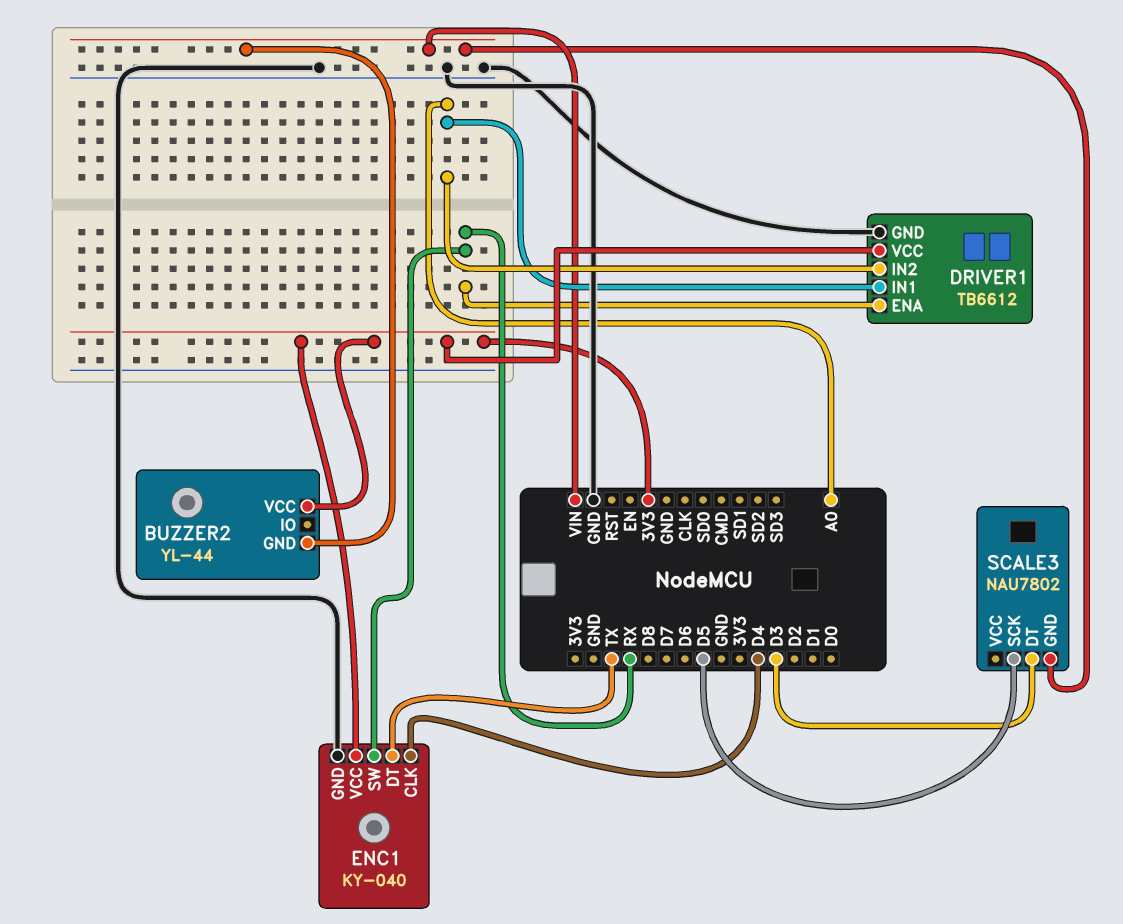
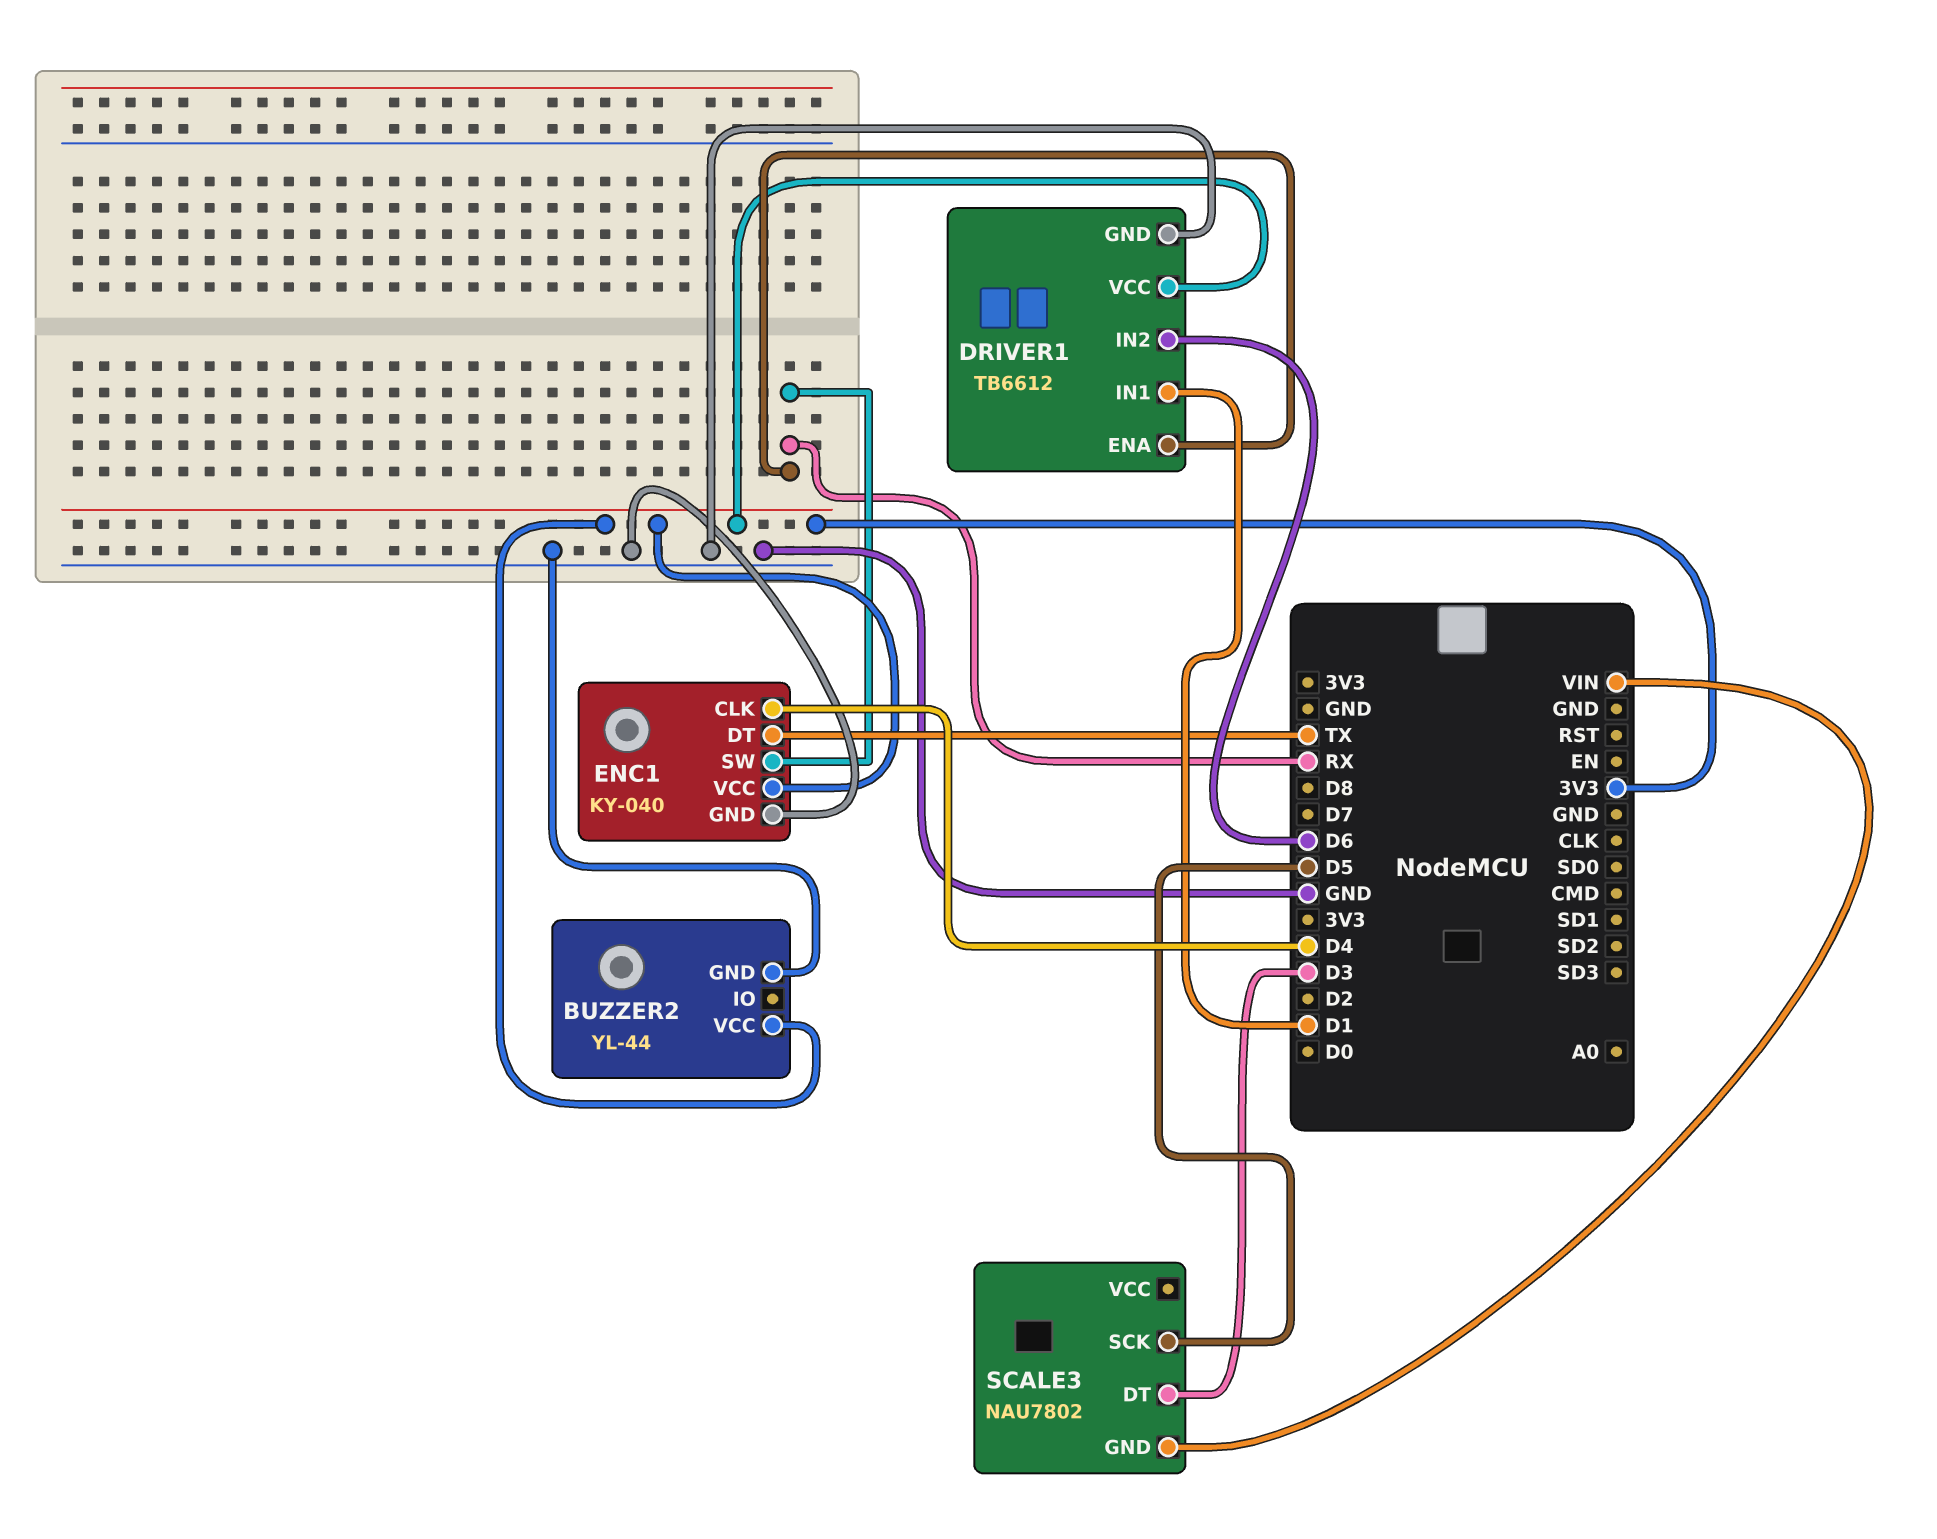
BUZZER2 pin GND: VIN -> GND
DRIVER1 pin IN1: A0 -> D1
DRIVER1 pin IN2: A0 -> D6

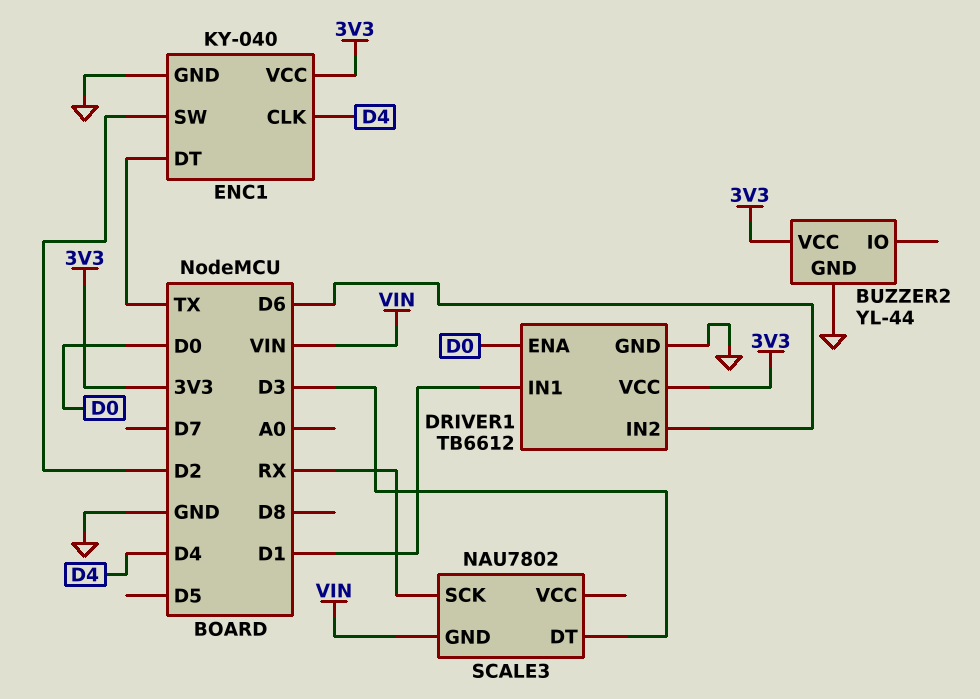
DRIVER1 pin ENA: RX -> D0
ENC1 pin SW: RX -> D2
SCALE3 pin SCK: D5 -> RX

